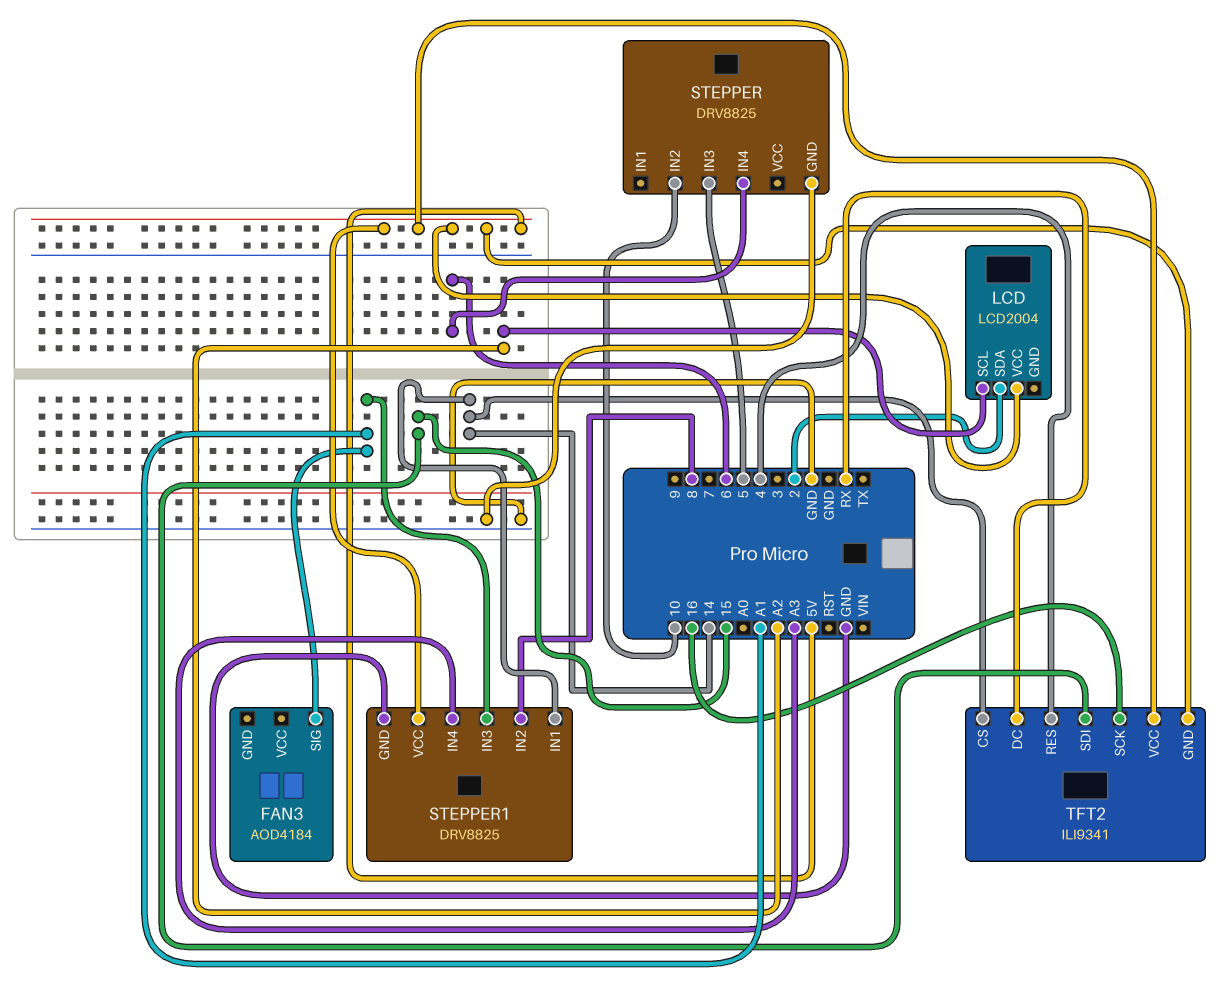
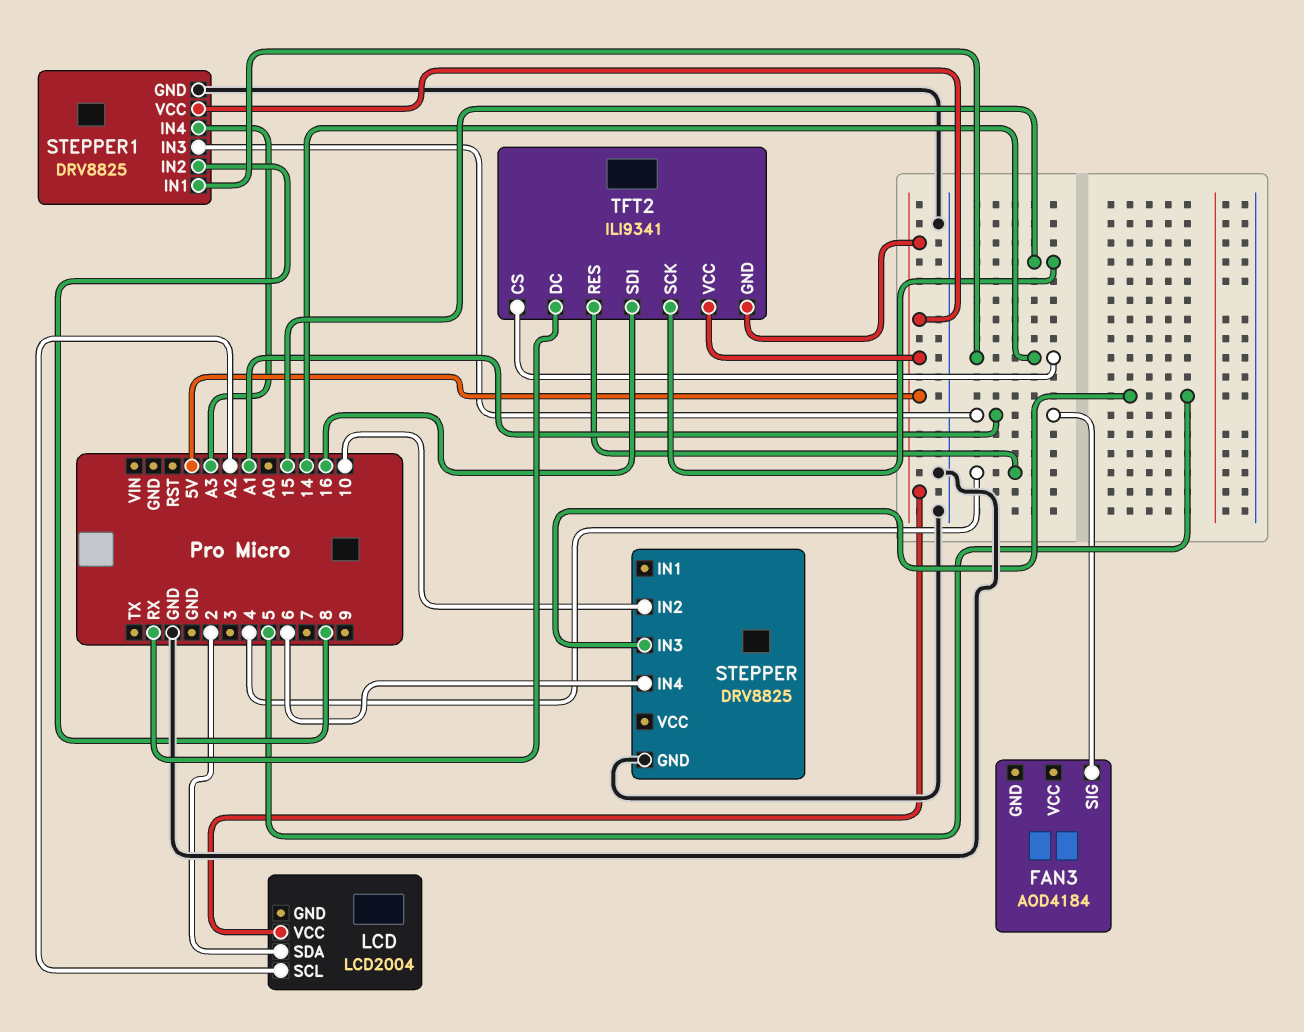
TFT2 pin SCK: 16 -> 15
TFT2 pin SDI: 15 -> 16

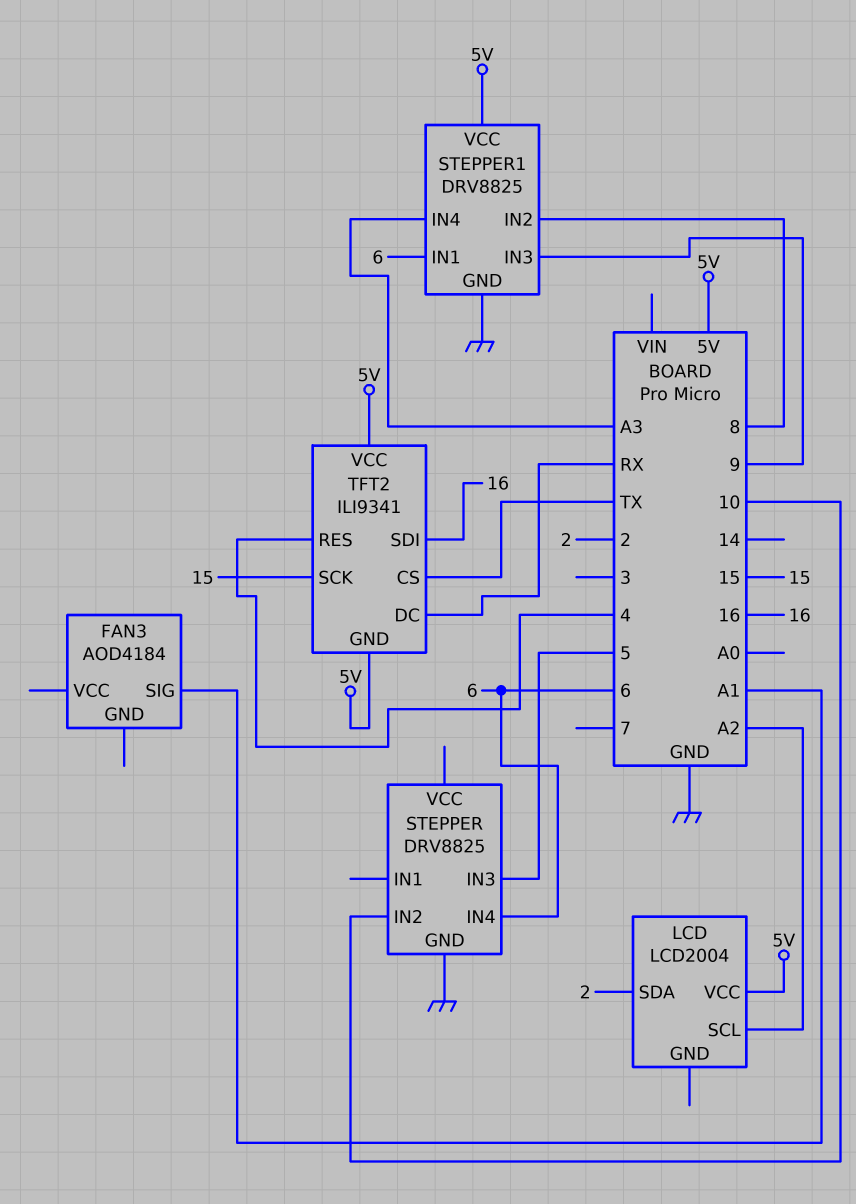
STEPPER1 pin IN1: 14 -> 6
STEPPER1 pin IN3: A1 -> 9
TFT2 pin CS: 14 -> TX

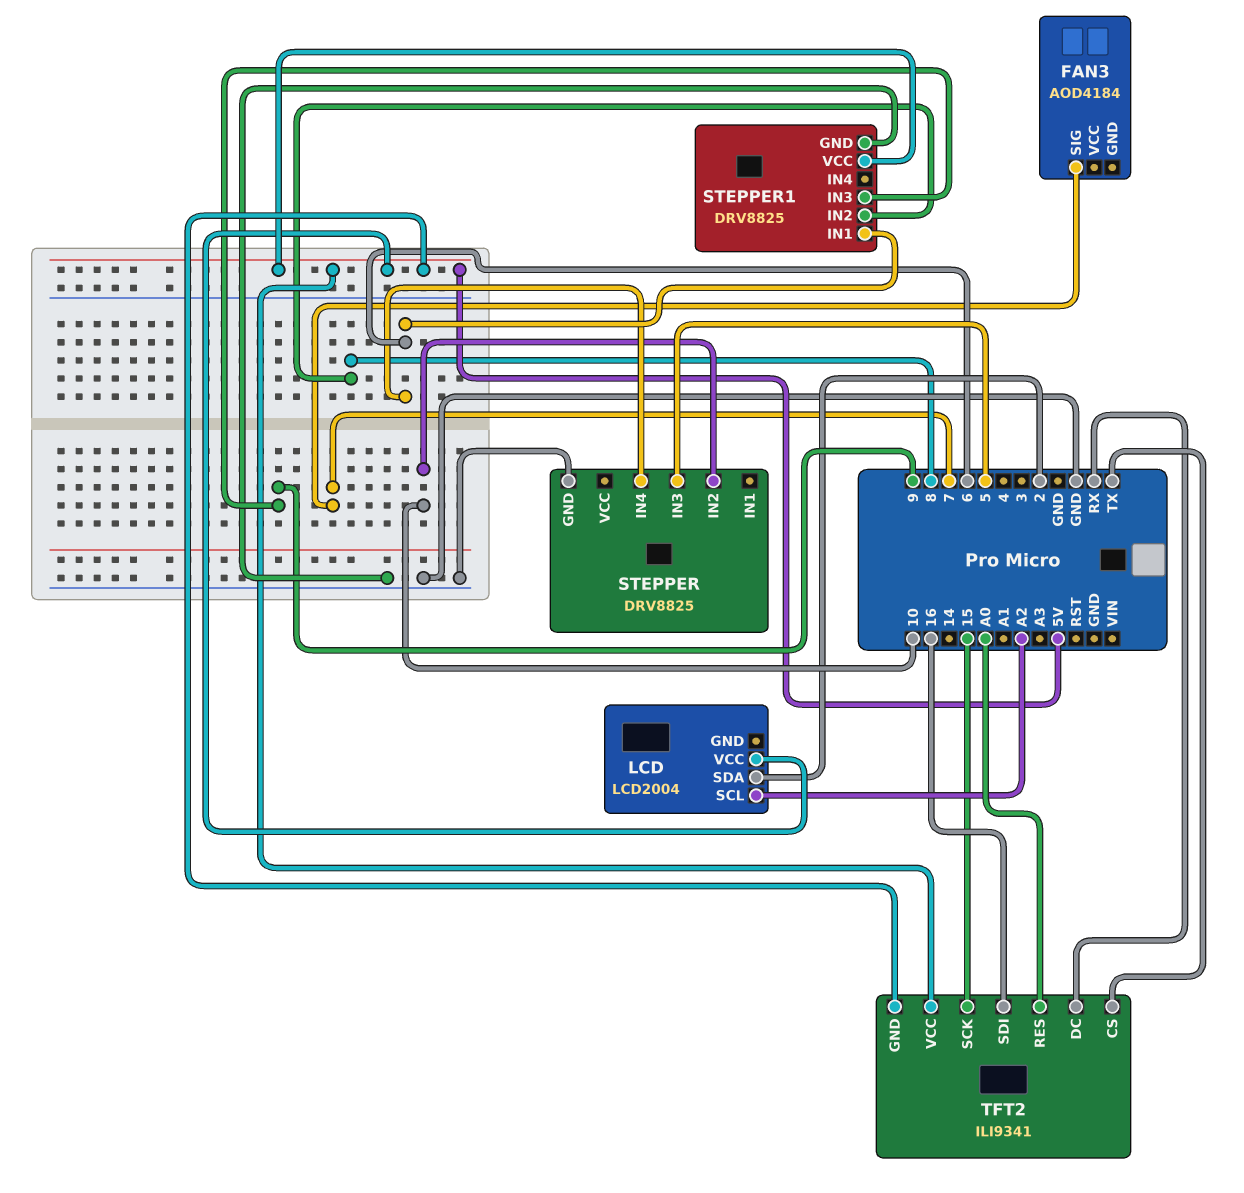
FAN3 pin SIG: A1 -> 7
STEPPER1 pin IN4: A3 -> none
TFT2 pin RES: 4 -> A0

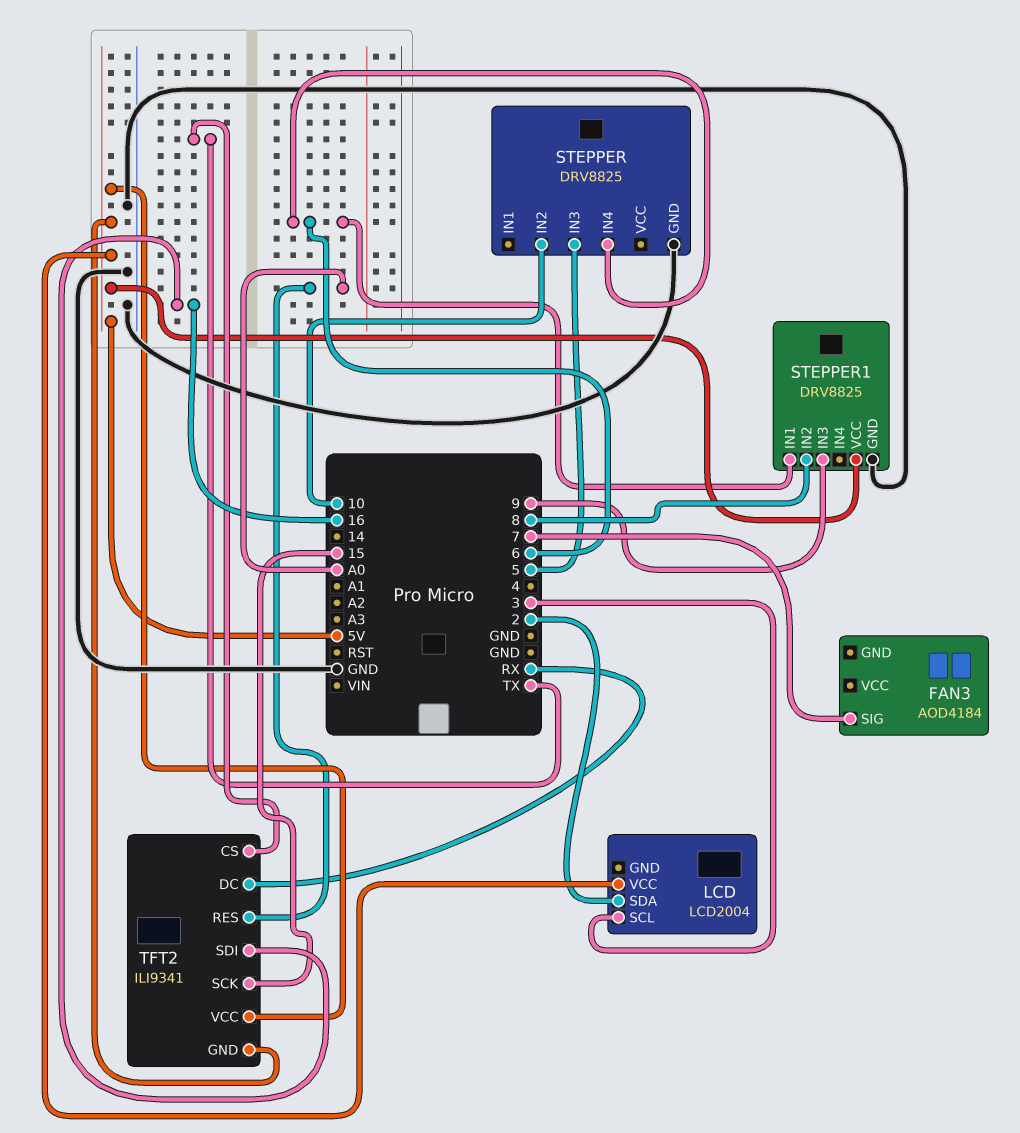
LCD pin SCL: A2 -> 3

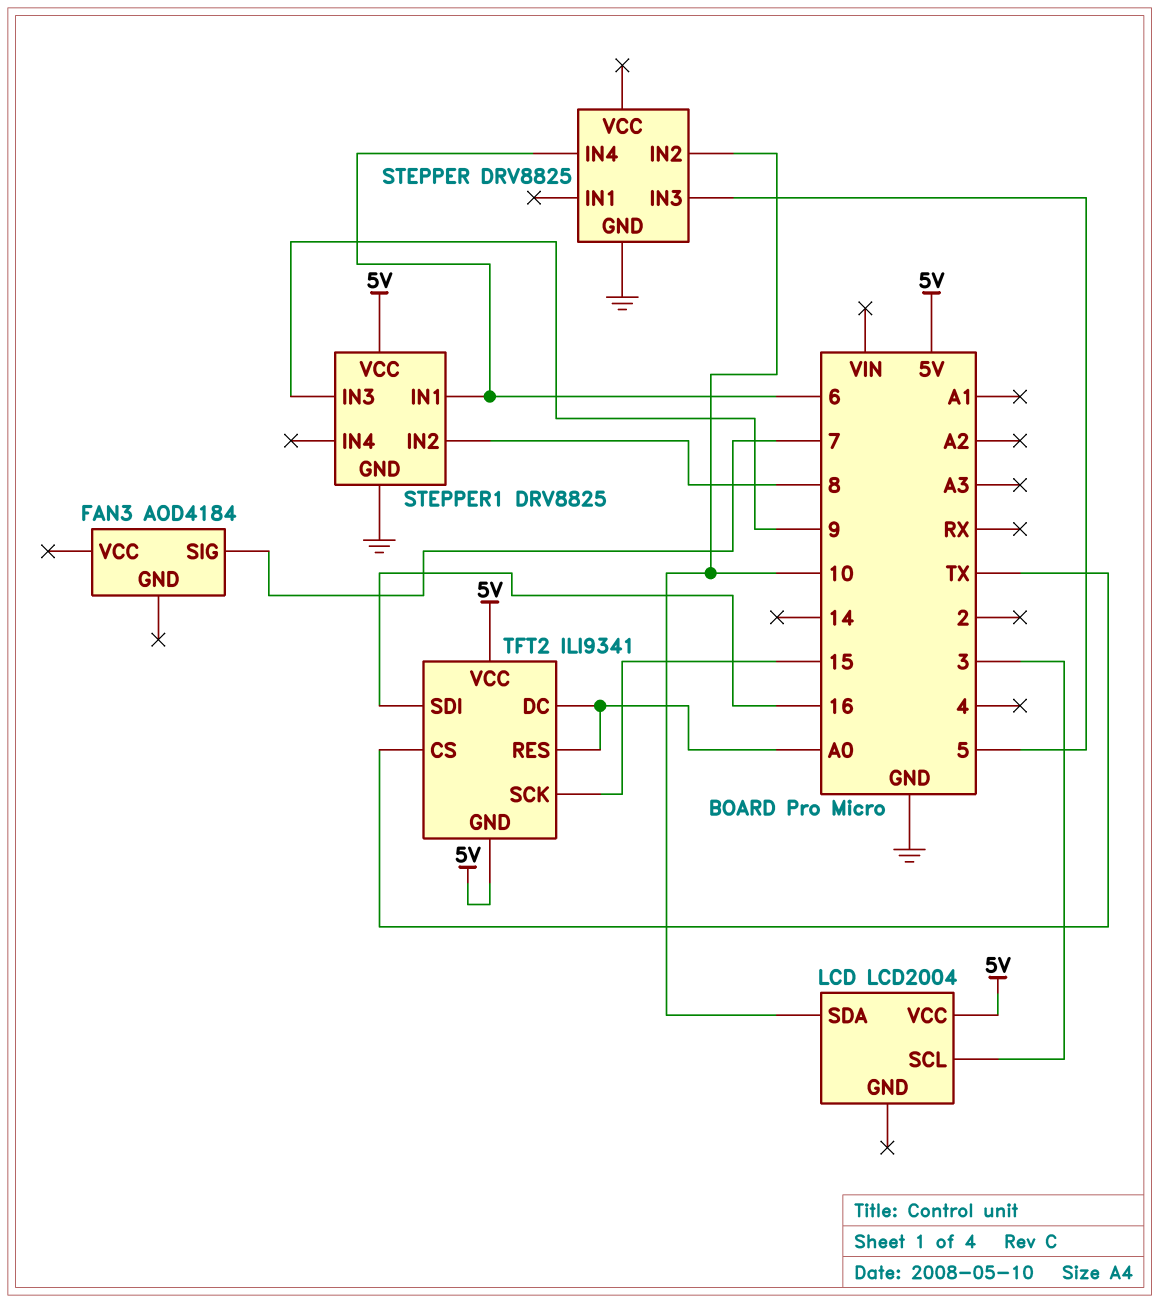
LCD pin SDA: 2 -> 10
TFT2 pin DC: RX -> A0

